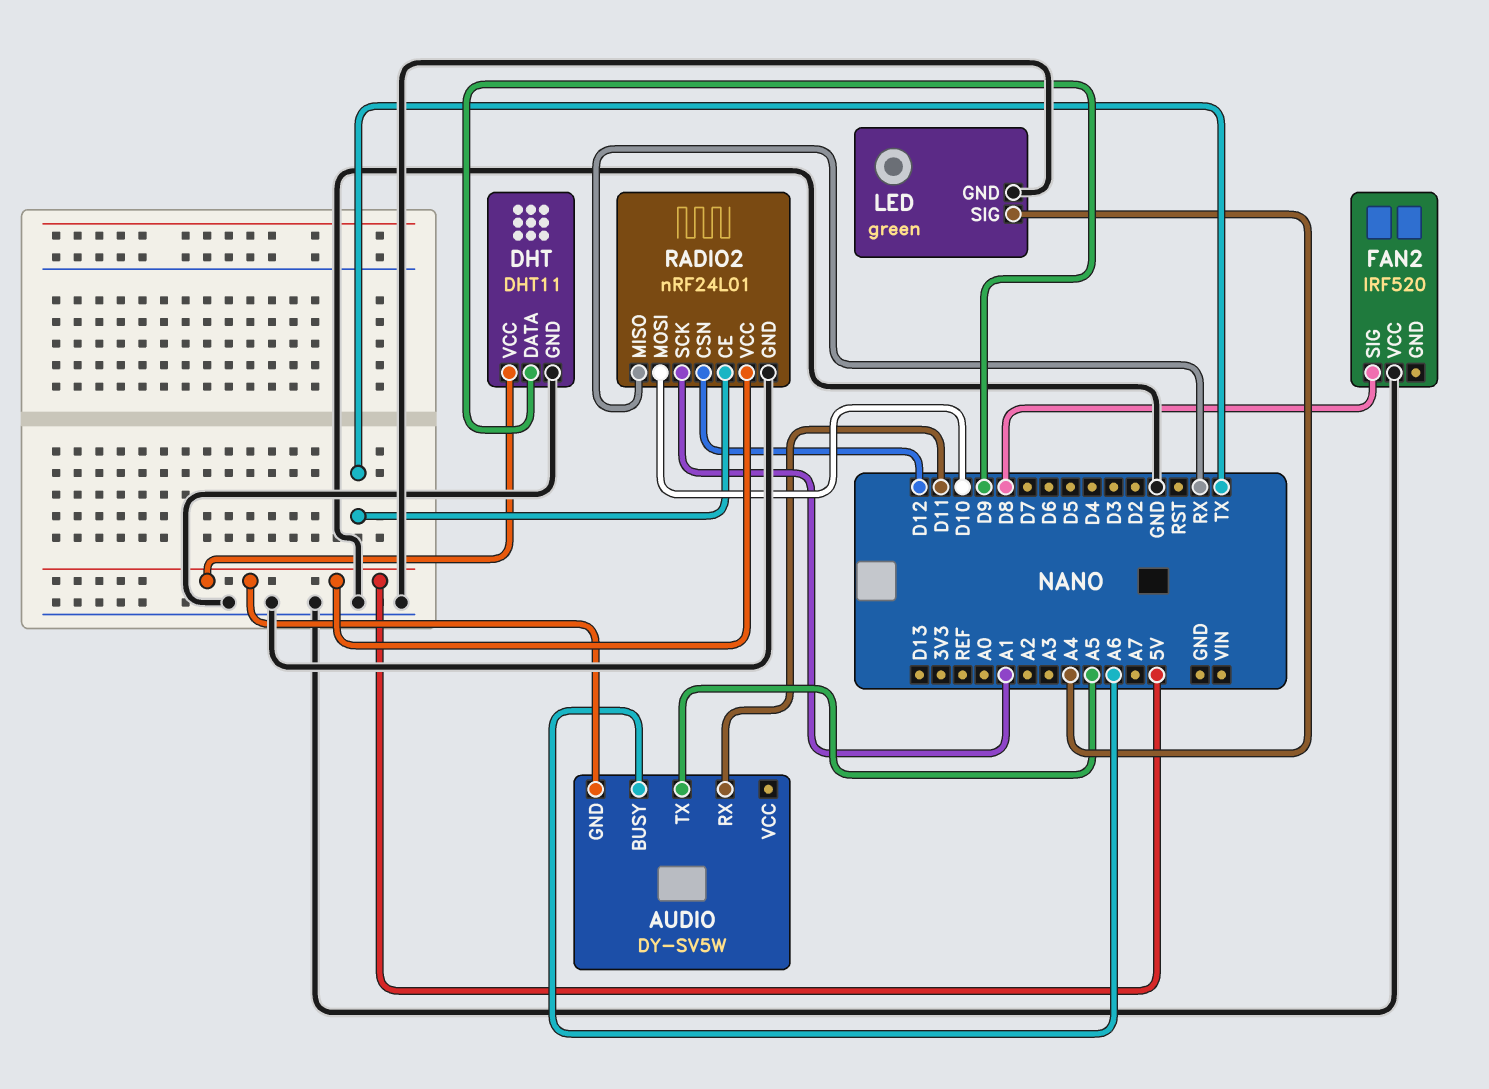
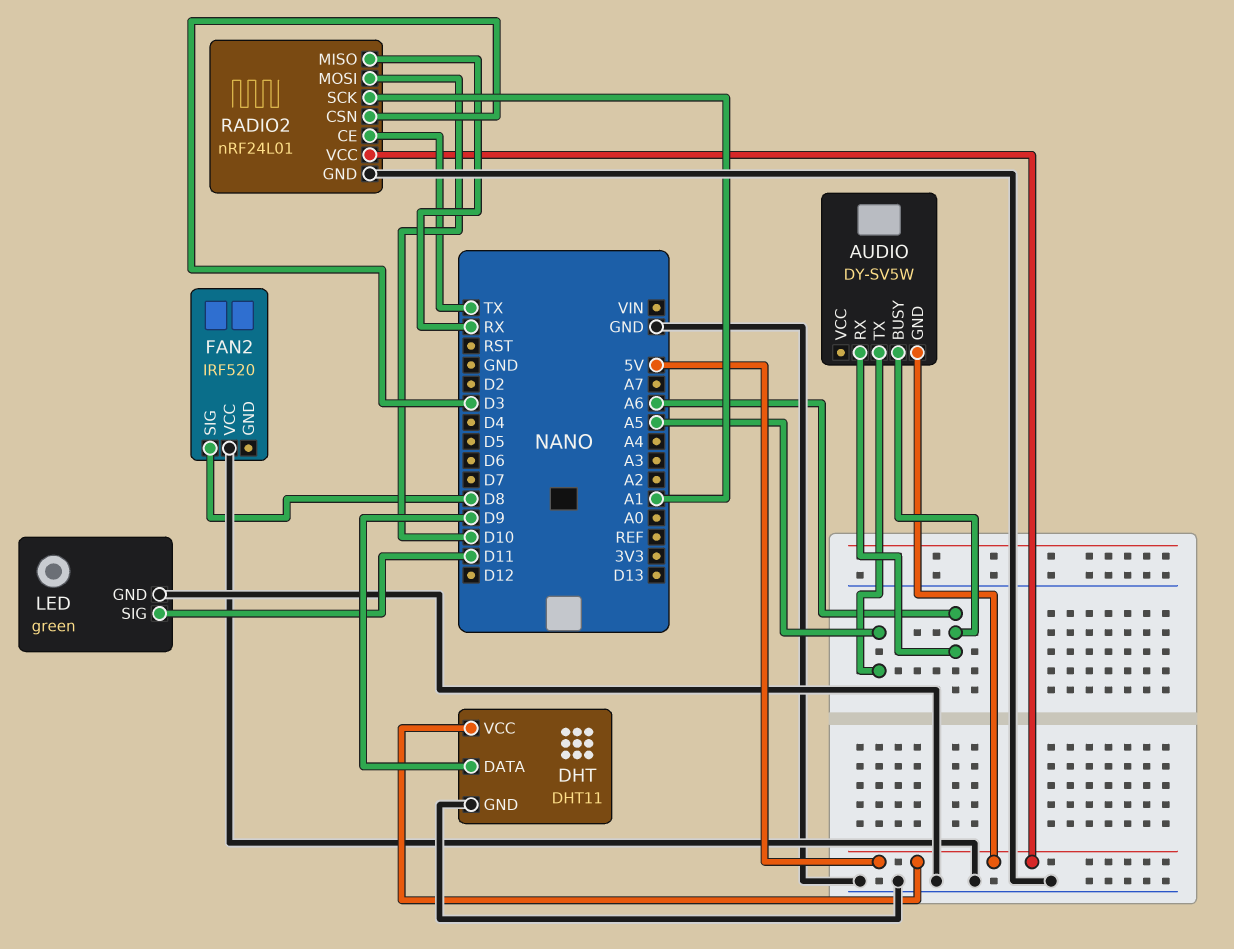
AUDIO pin RX: D11 -> A6
LED pin SIG: A4 -> D11
RADIO2 pin CSN: D12 -> D3

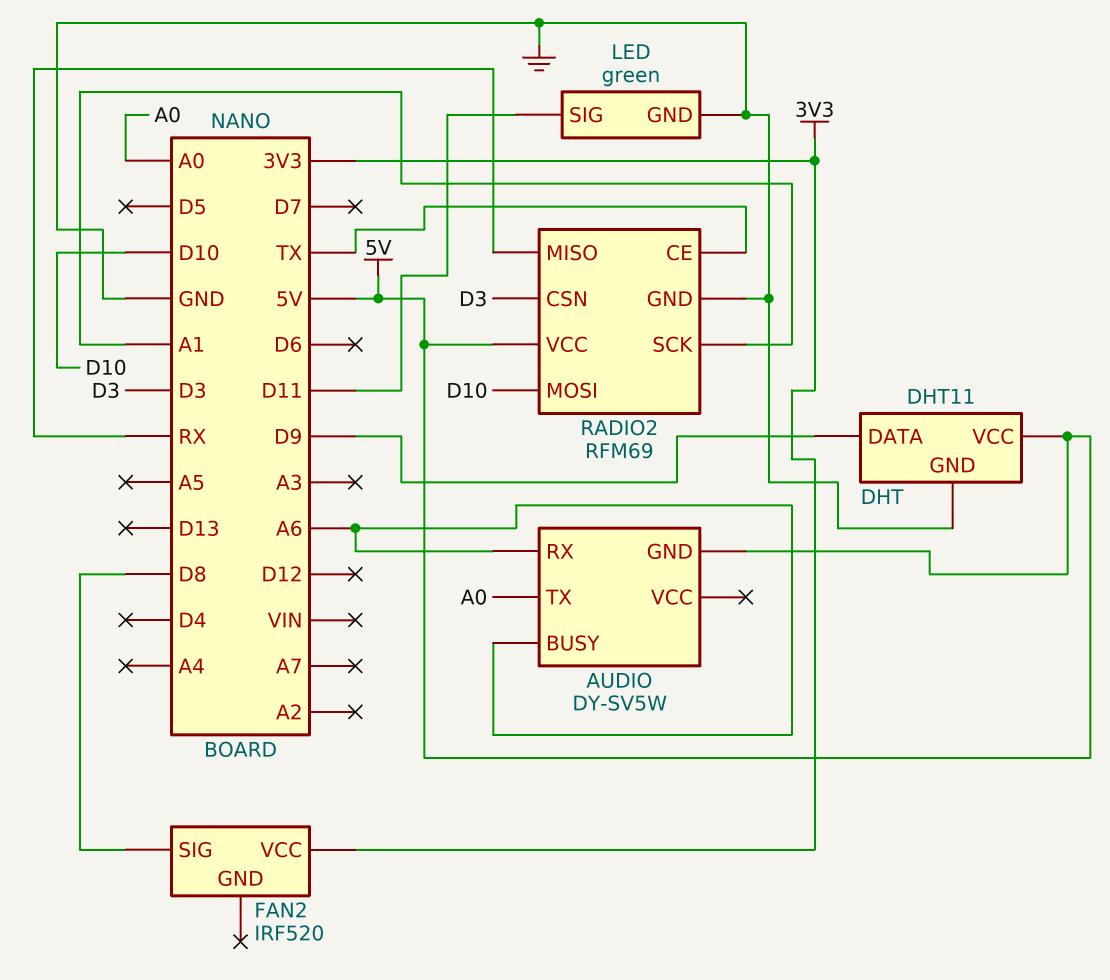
AUDIO pin TX: A5 -> A0
FAN2 pin VCC: GND -> 3V3
RADIO2: nRF24L01 -> RFM69

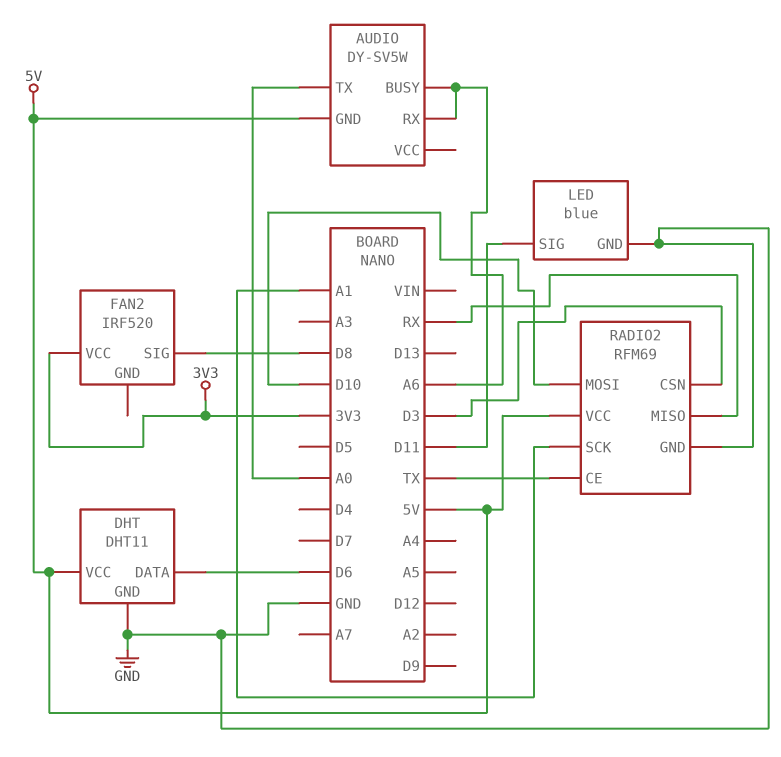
DHT pin DATA: D9 -> D6
LED: green -> blue

